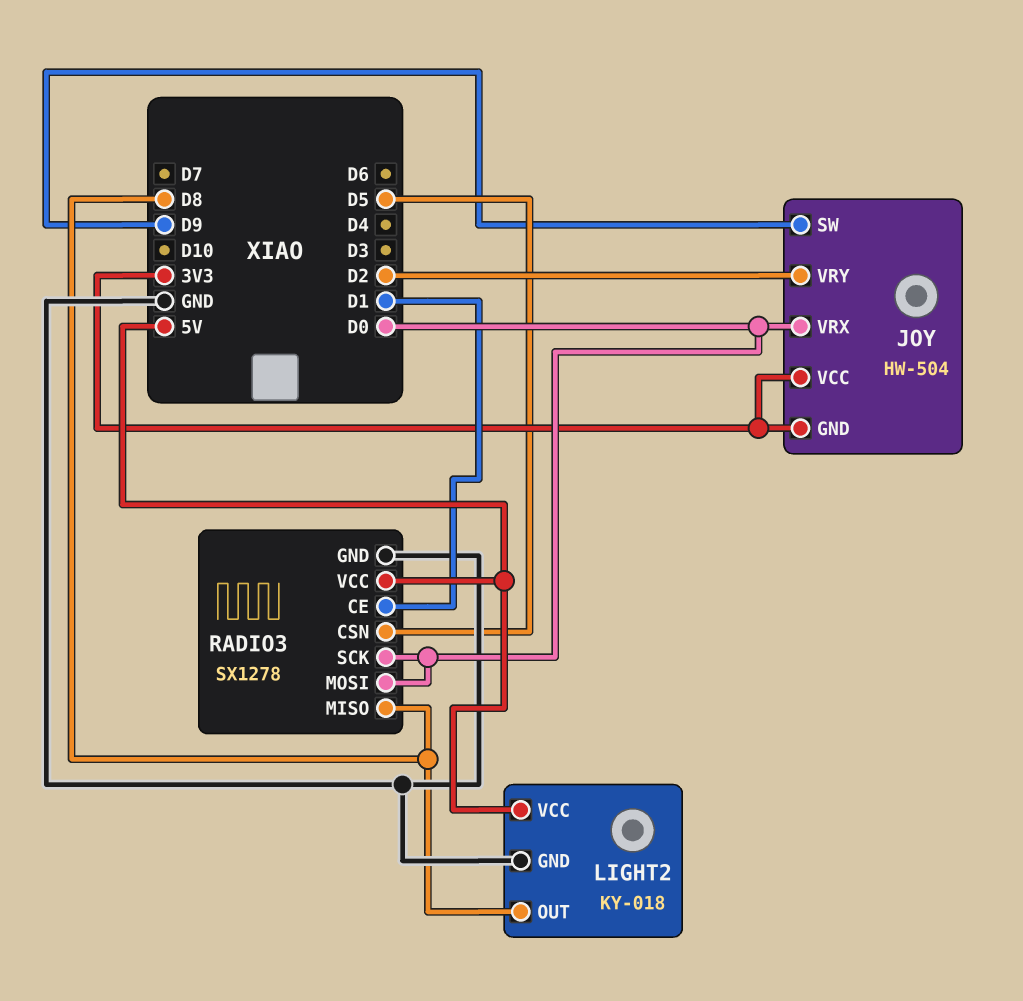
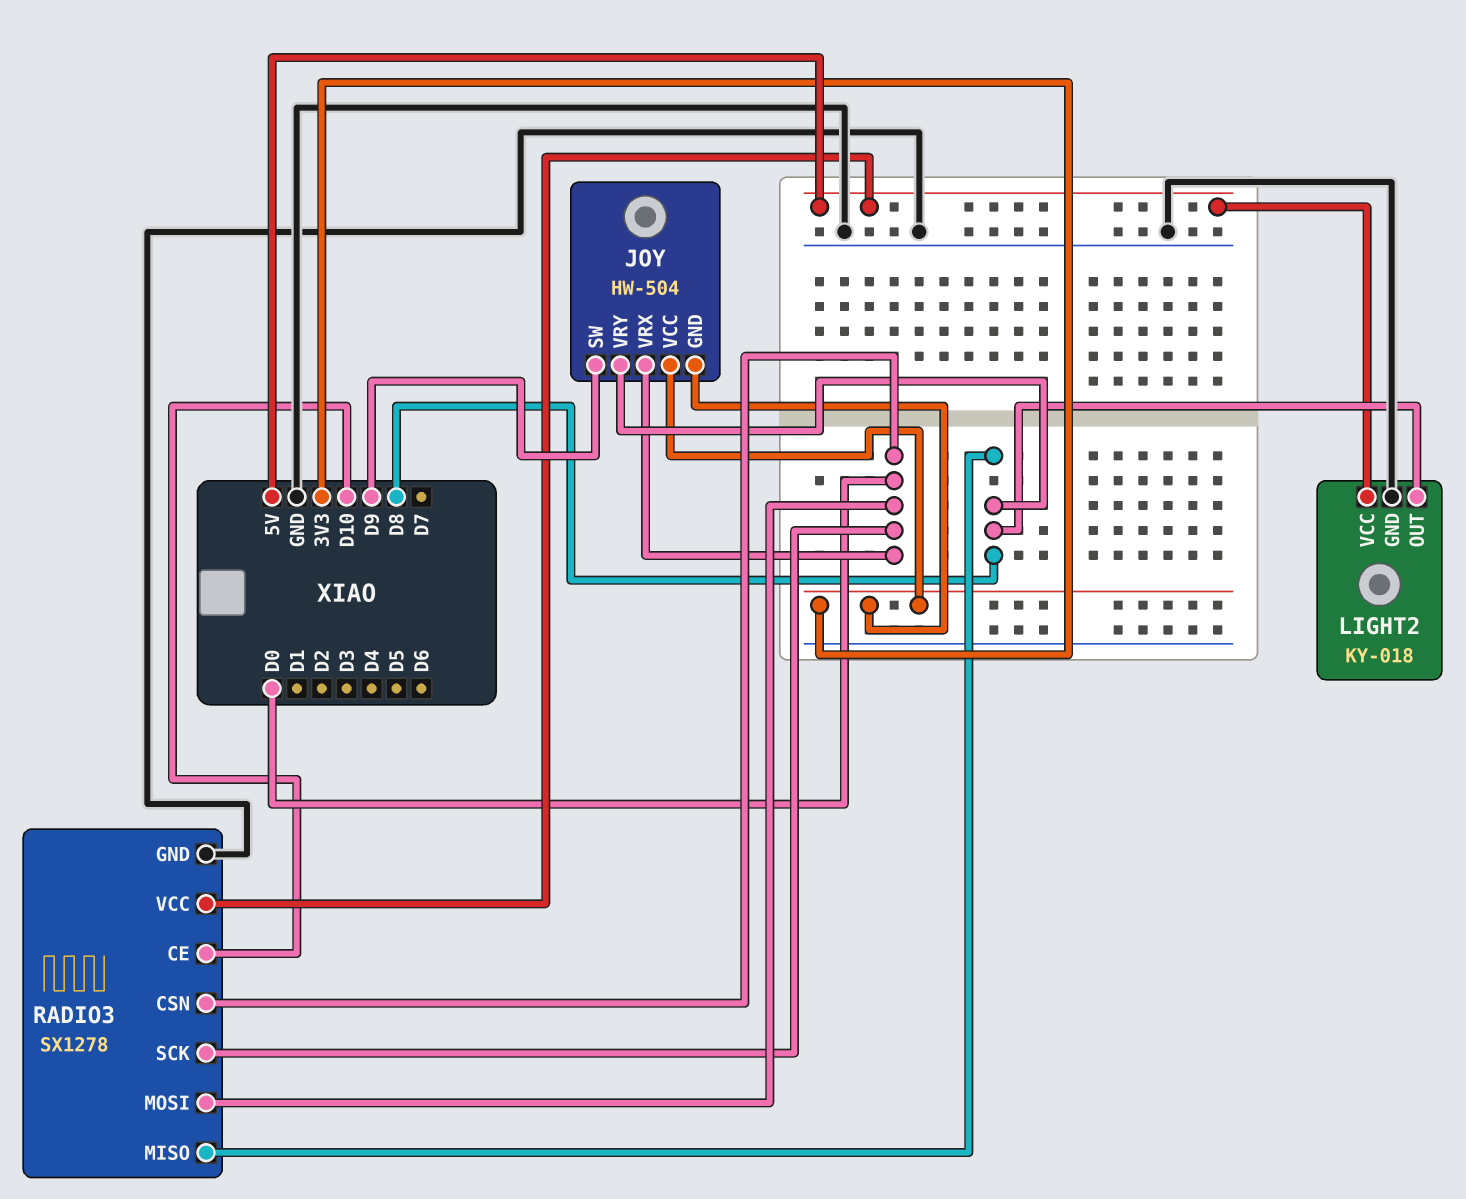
JOY pin VRY: D2 -> D8
RADIO3 pin CE: D1 -> D10
RADIO3 pin CSN: D5 -> D0

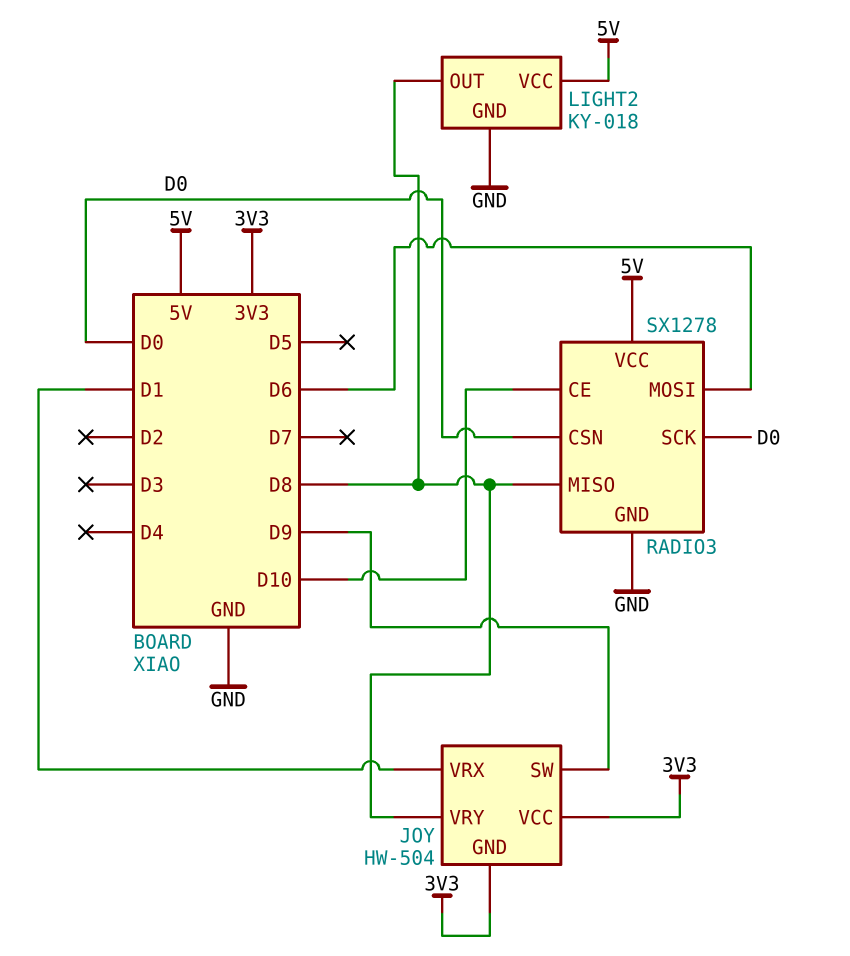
JOY pin VRX: D0 -> D1
RADIO3 pin MOSI: D0 -> D6

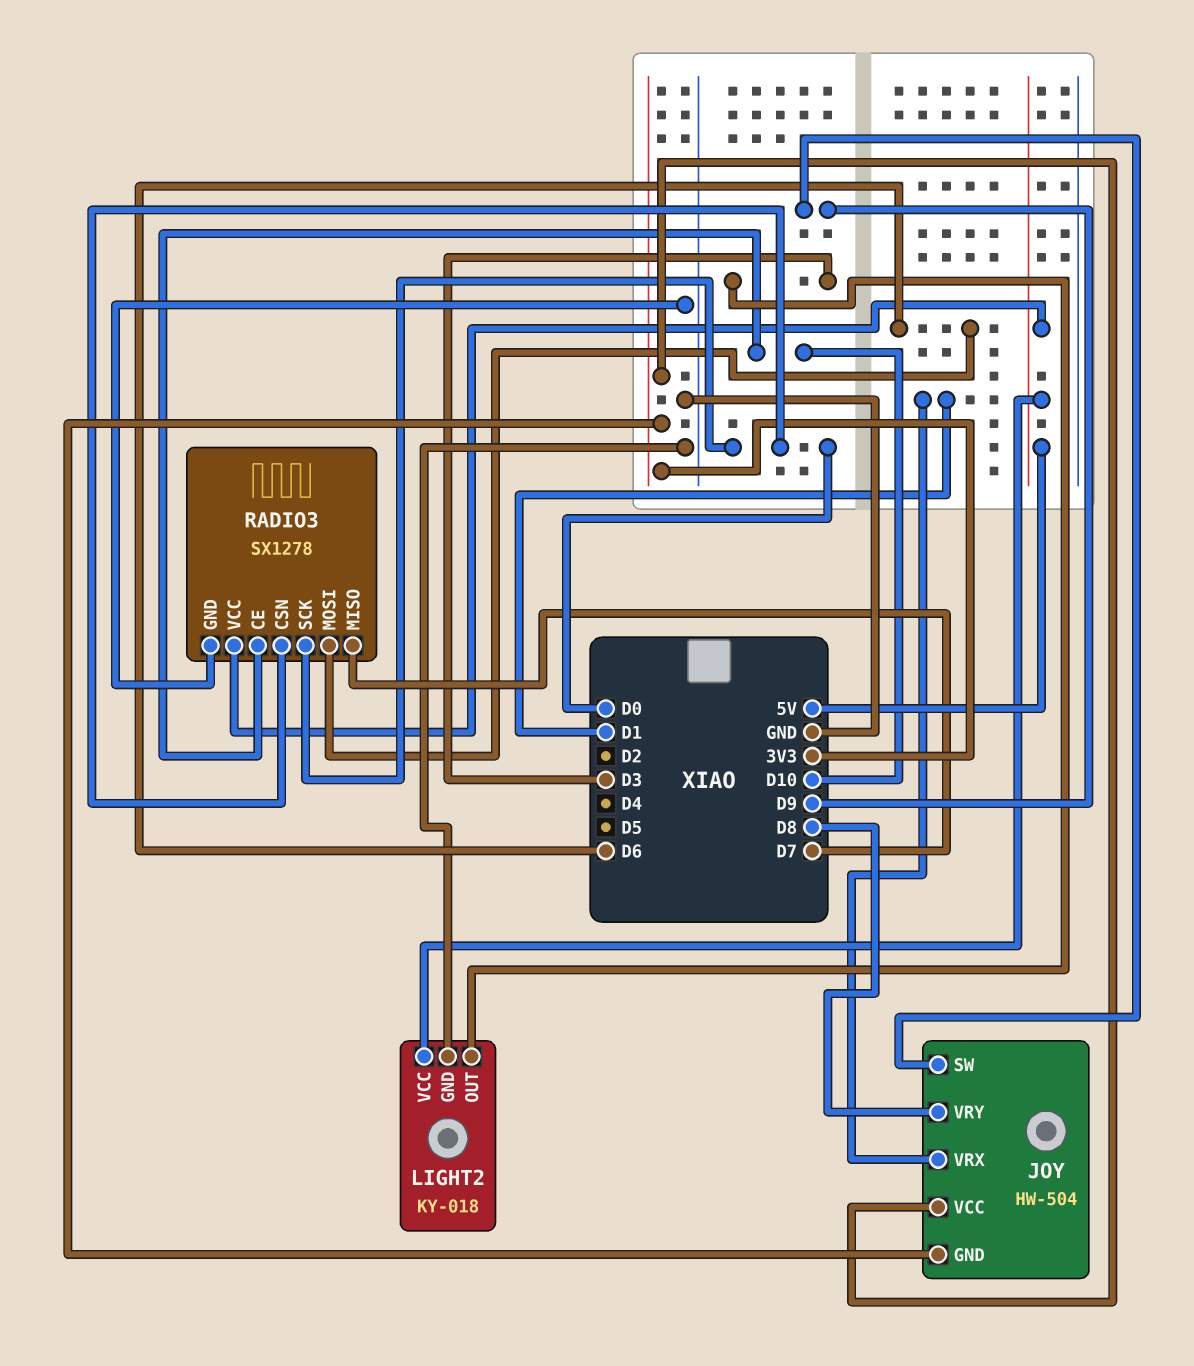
LIGHT2 pin OUT: D8 -> D3
RADIO3 pin MISO: D8 -> D7

